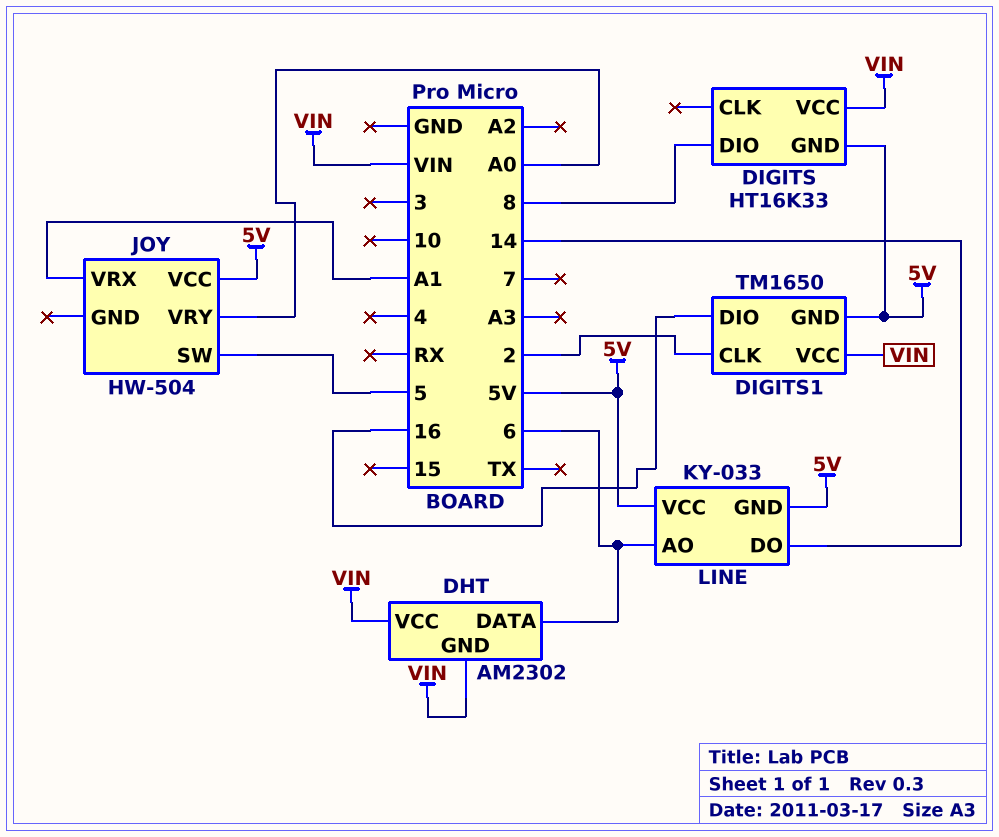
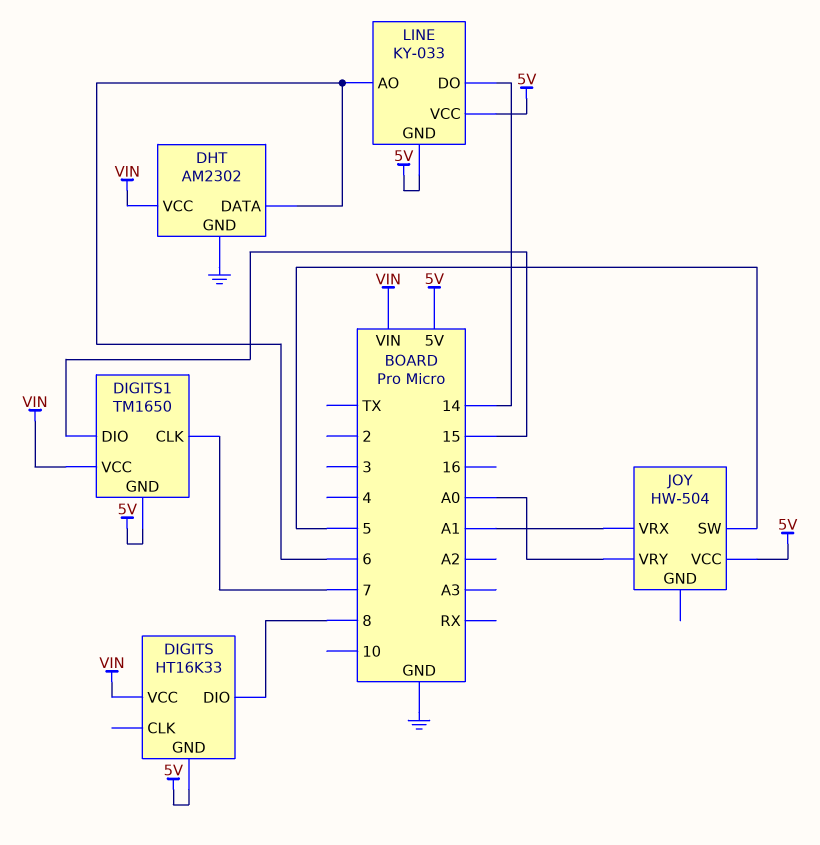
DHT pin GND: VIN -> GND
DIGITS1 pin CLK: 2 -> 7
DIGITS1 pin DIO: 16 -> 15

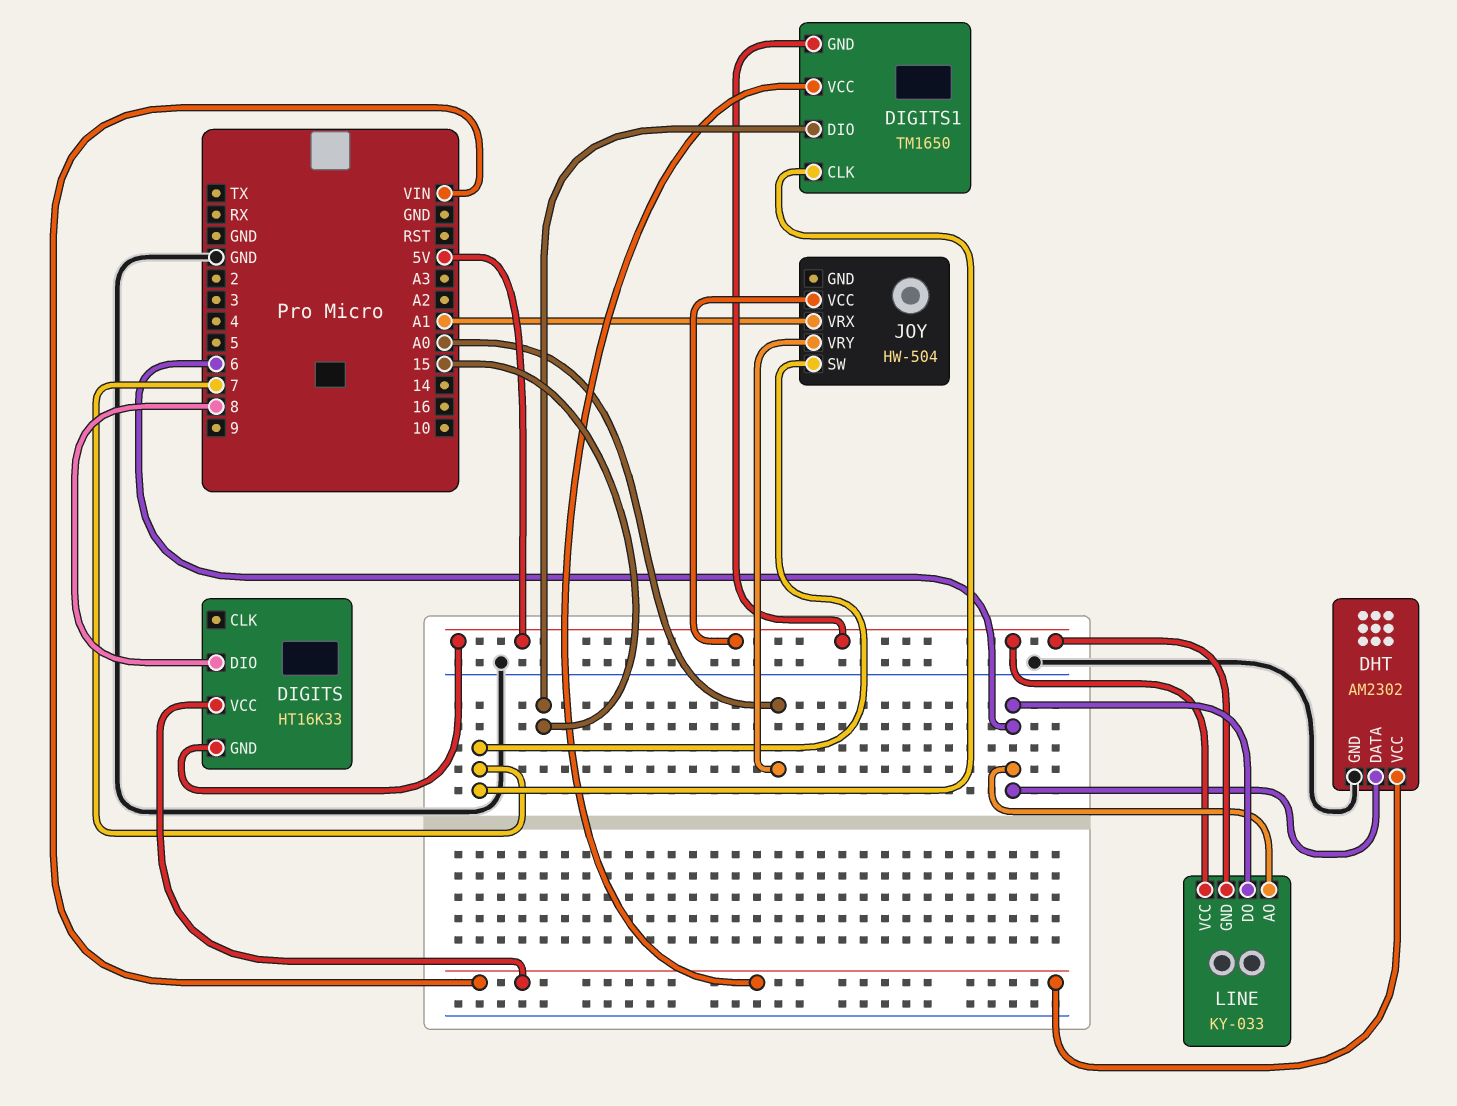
JOY pin SW: 5 -> 7
LINE pin DO: 14 -> 6

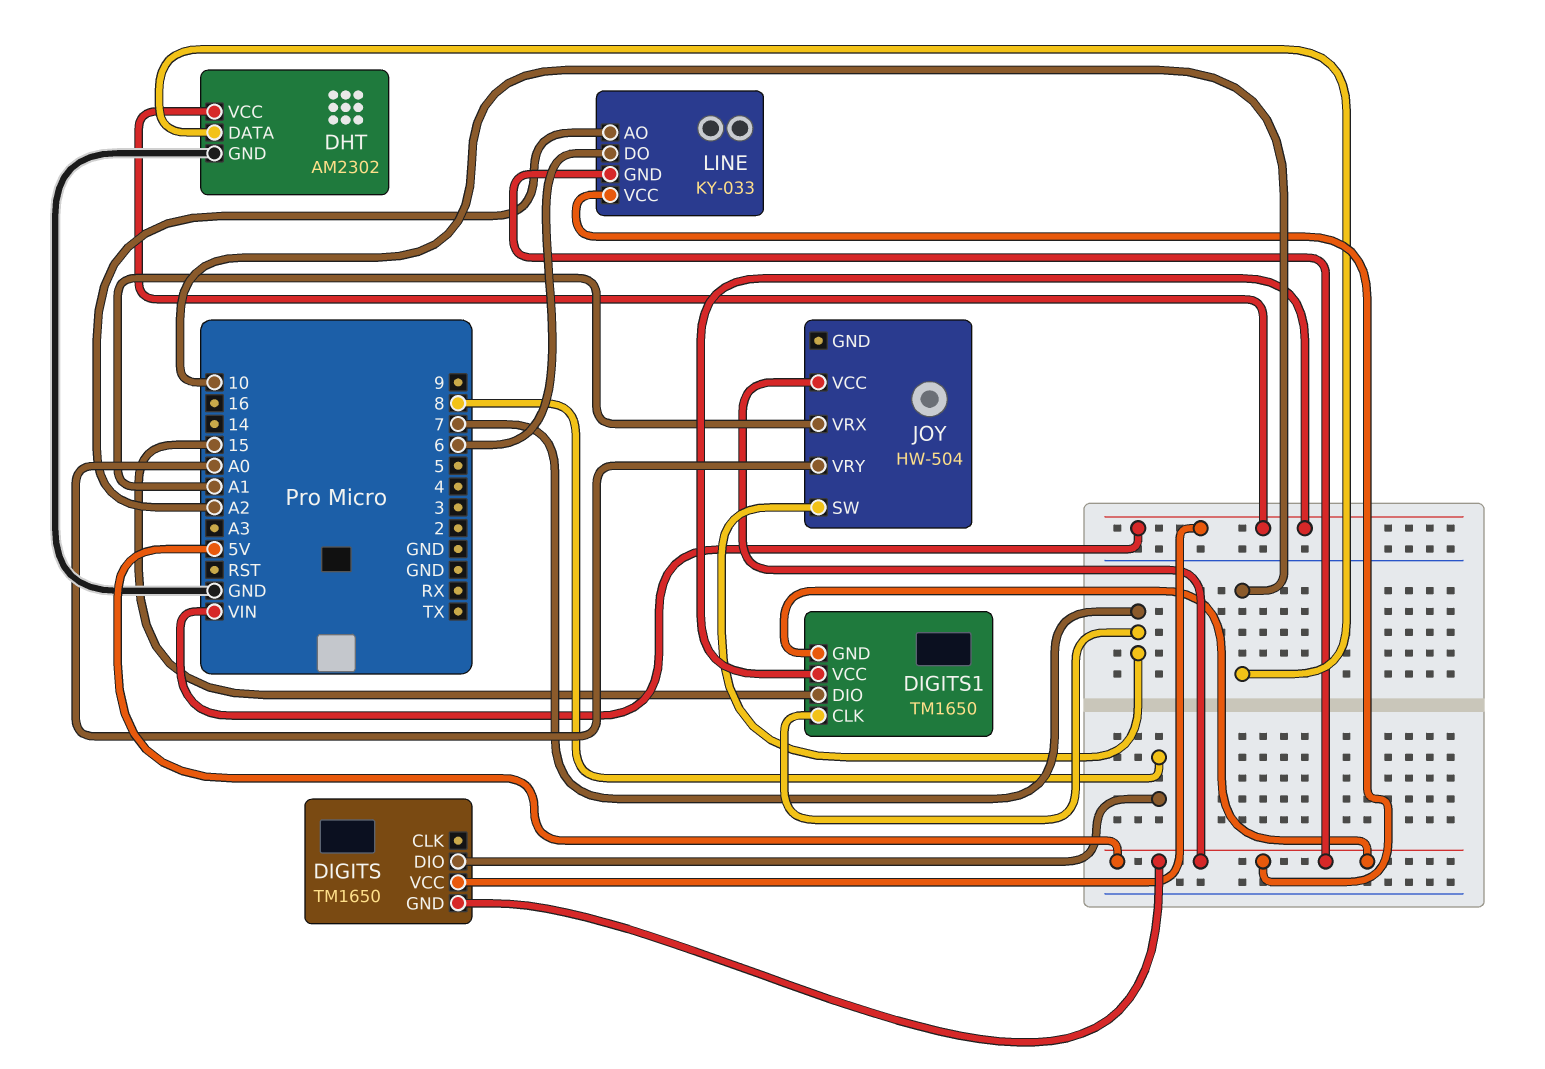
DHT pin DATA: 6 -> 10
DIGITS: HT16K33 -> TM1650
LINE pin AO: 6 -> A2

